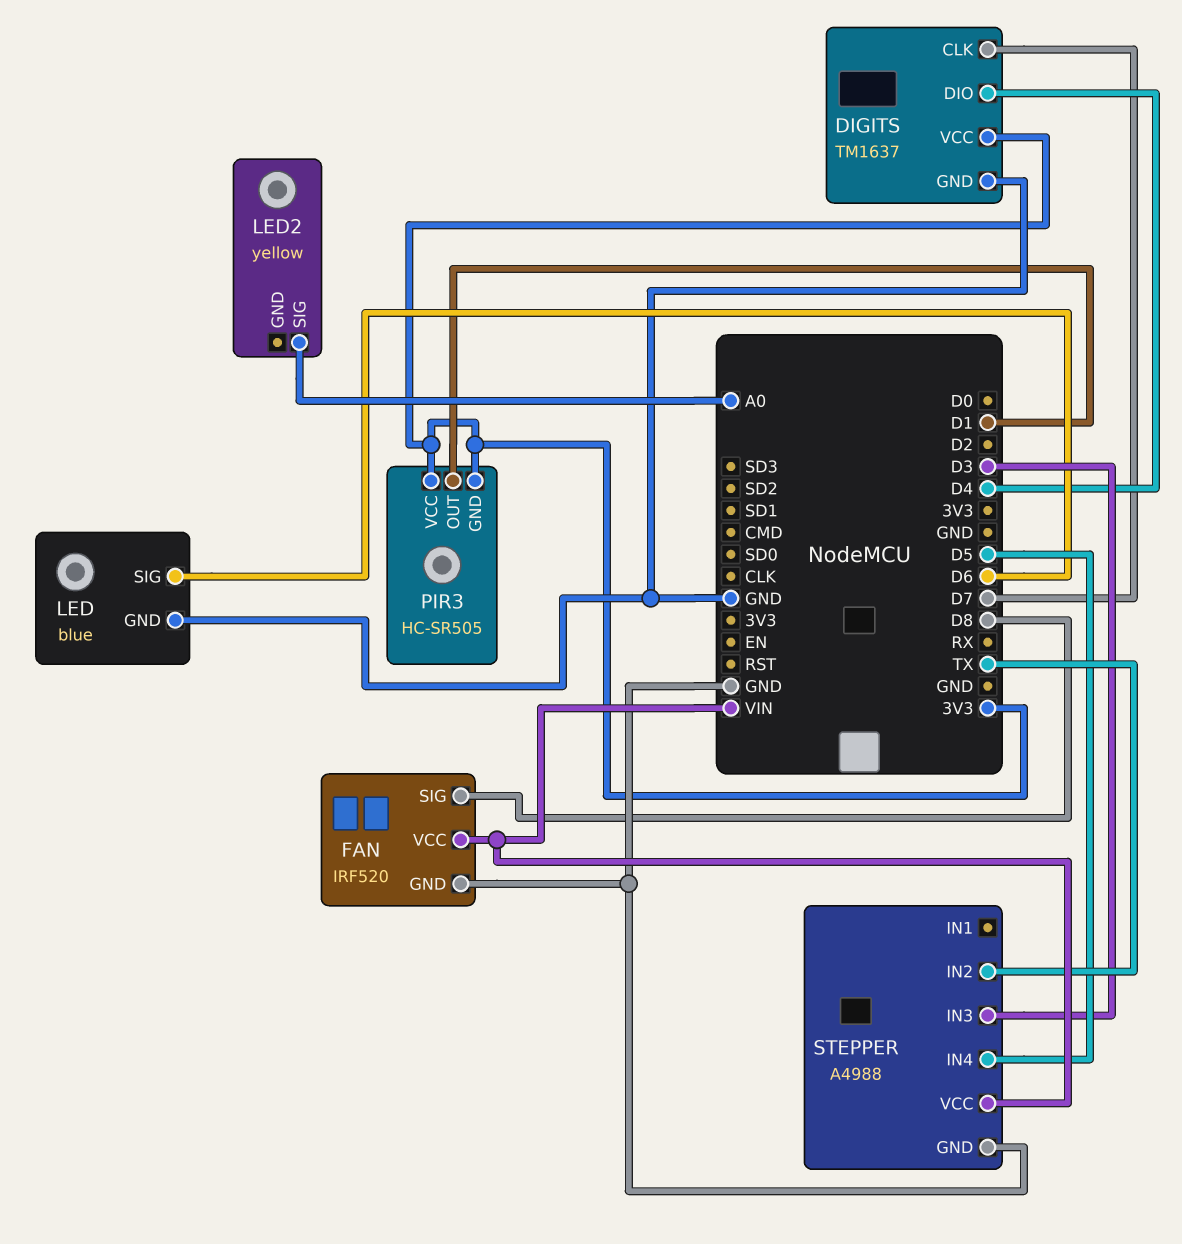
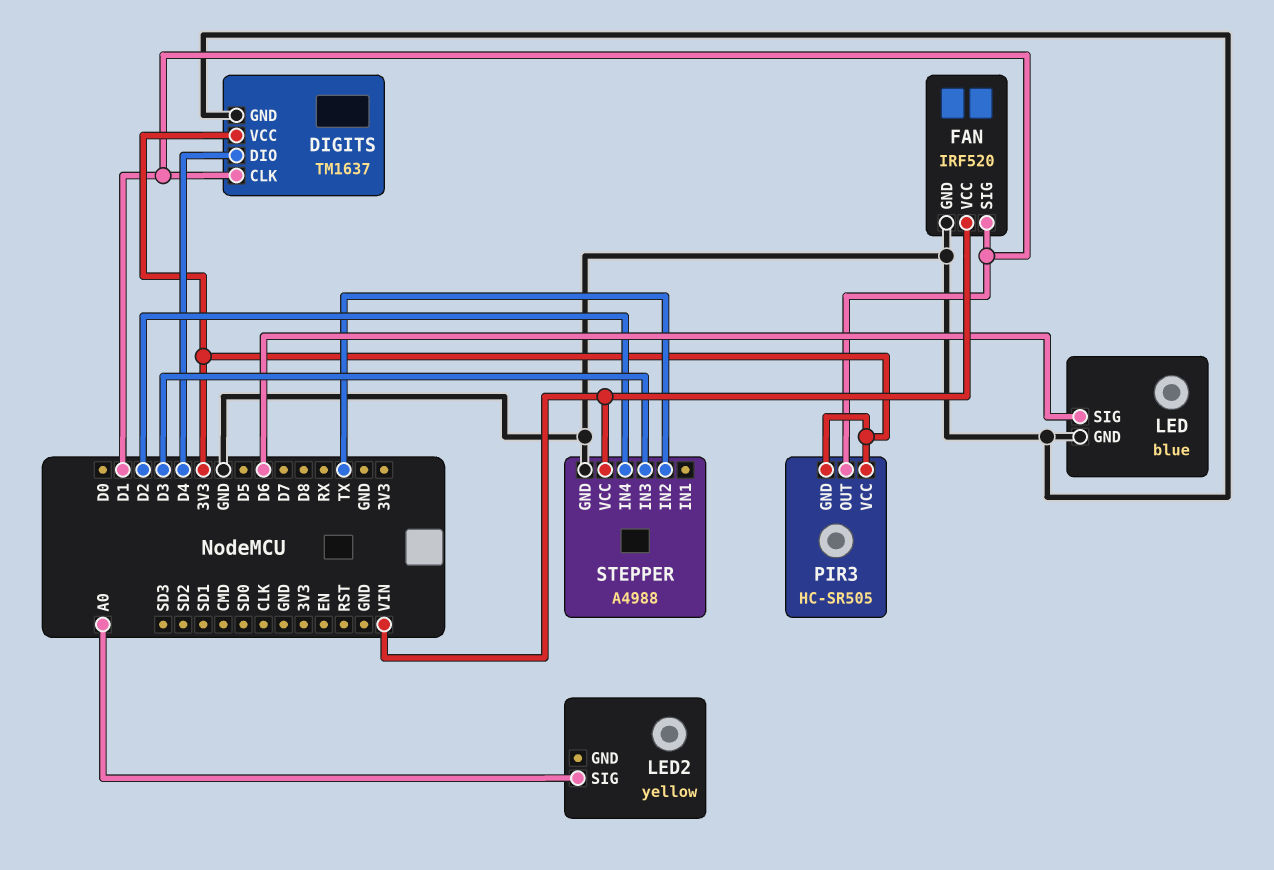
DIGITS pin CLK: D7 -> D1
FAN pin SIG: D8 -> D1
STEPPER pin IN4: D5 -> D2

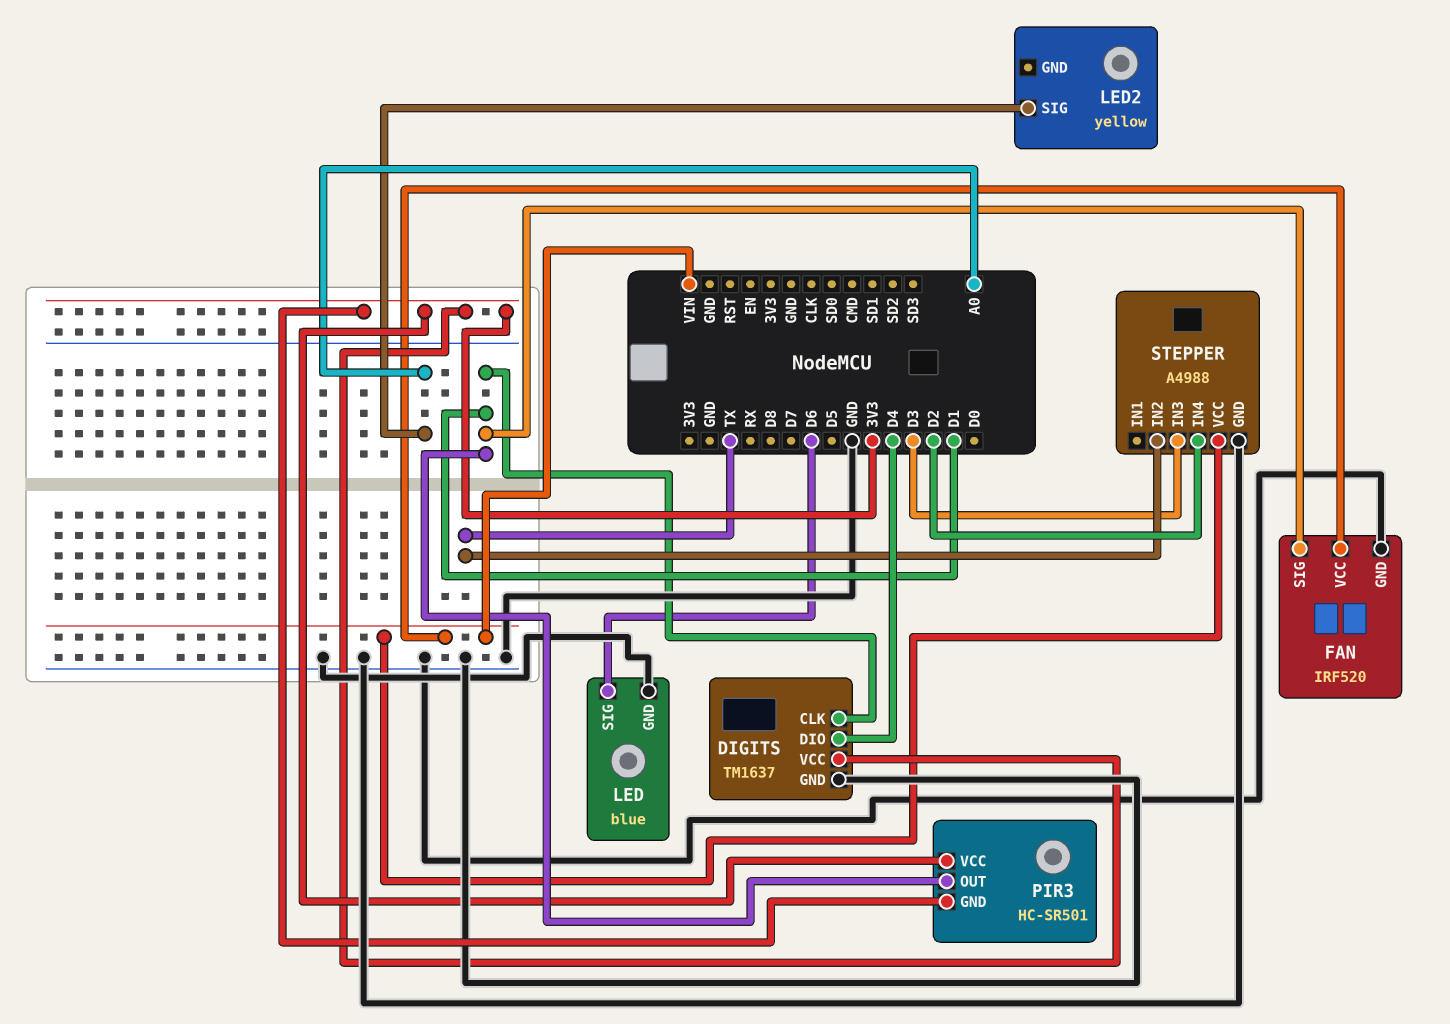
PIR3: HC-SR505 -> HC-SR501

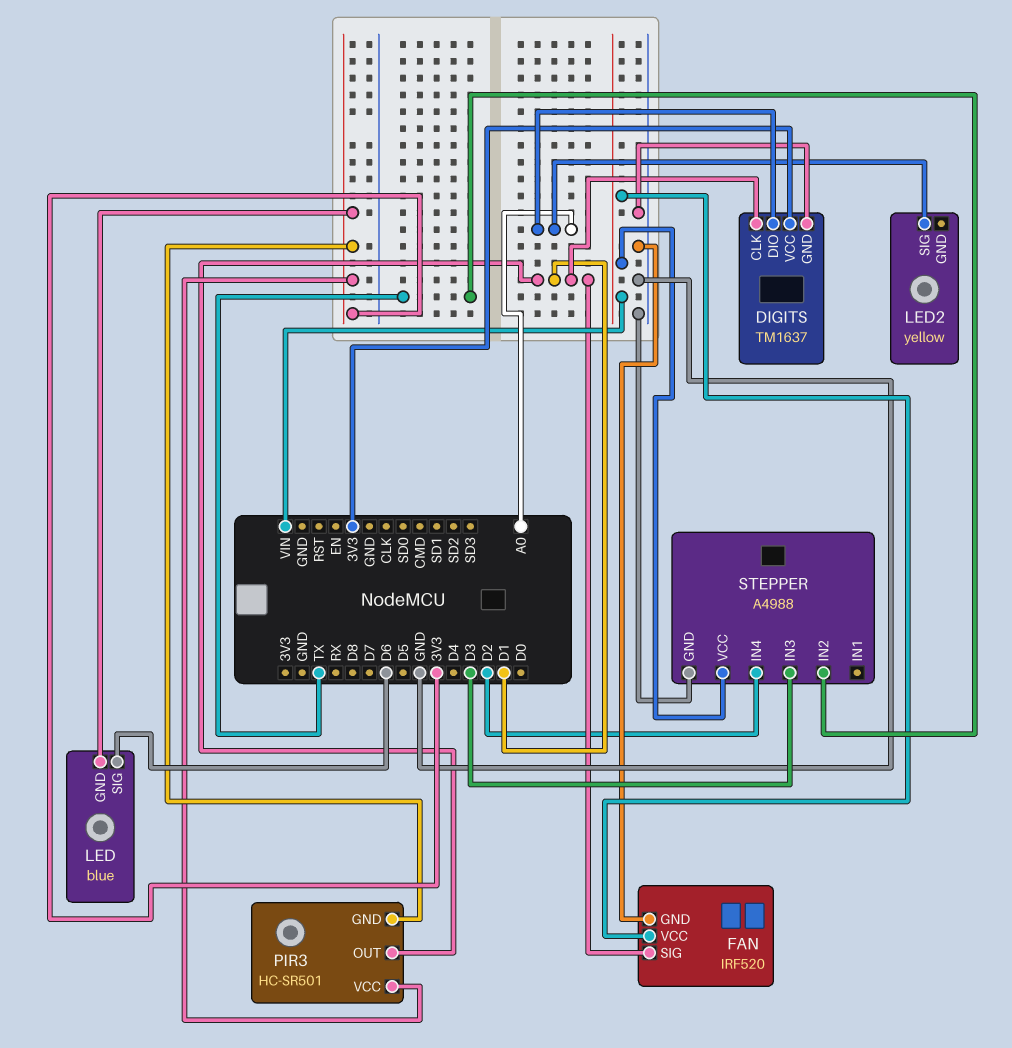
DIGITS pin DIO: D4 -> A0
LED pin GND: GND -> 3V3

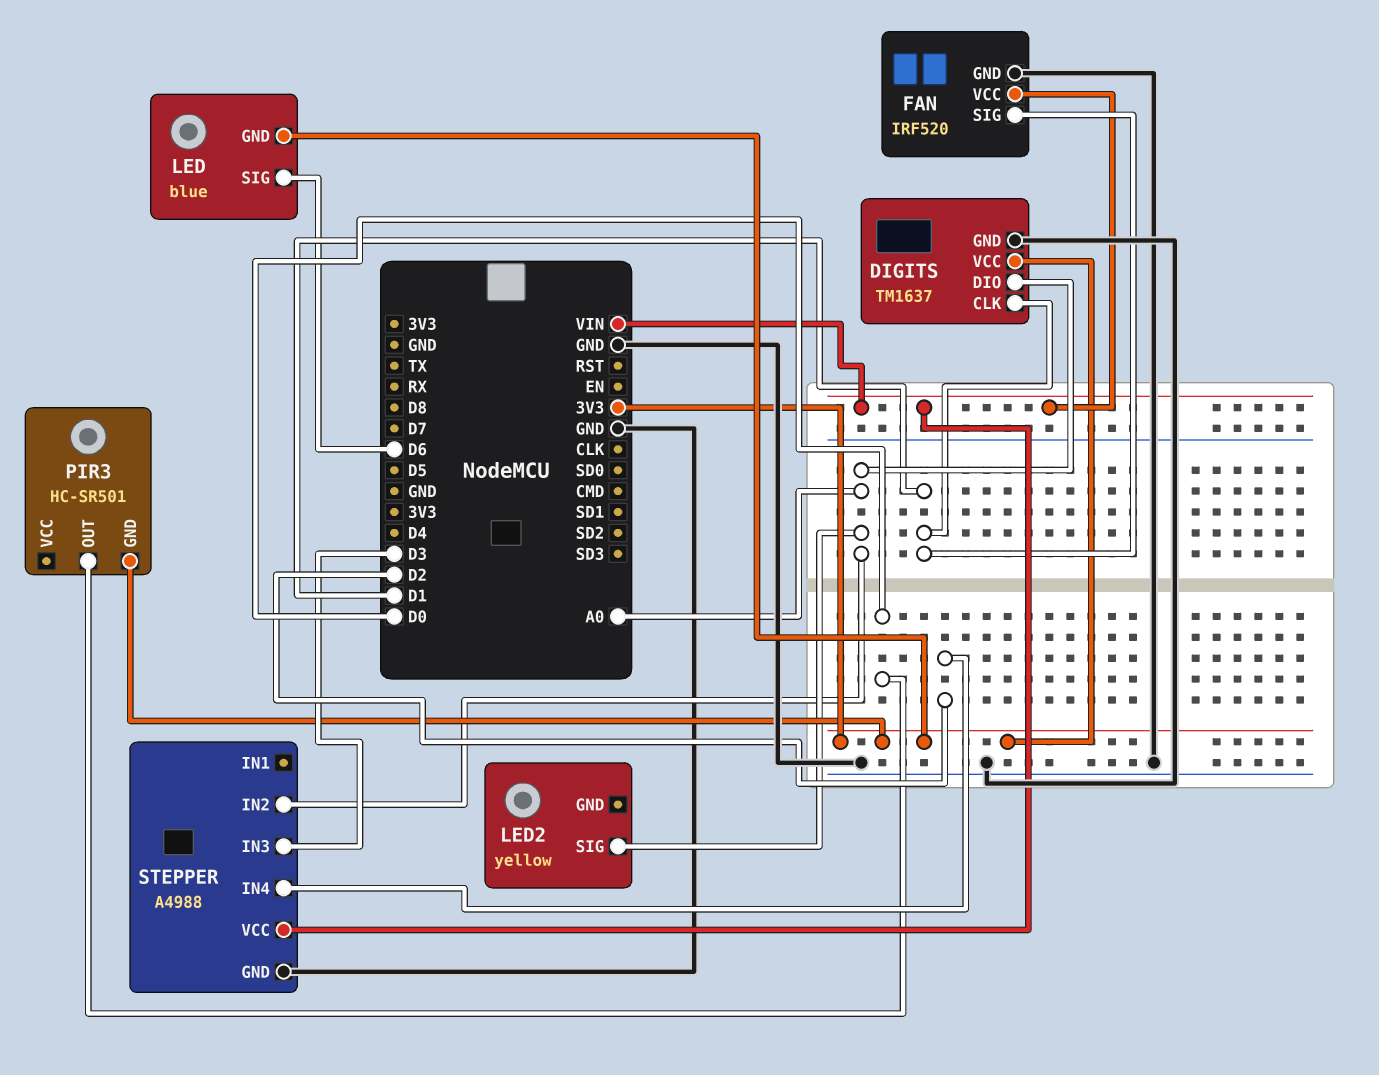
PIR3 pin OUT: D1 -> D0
PIR3 pin VCC: 3V3 -> none
STEPPER pin IN2: TX -> A0

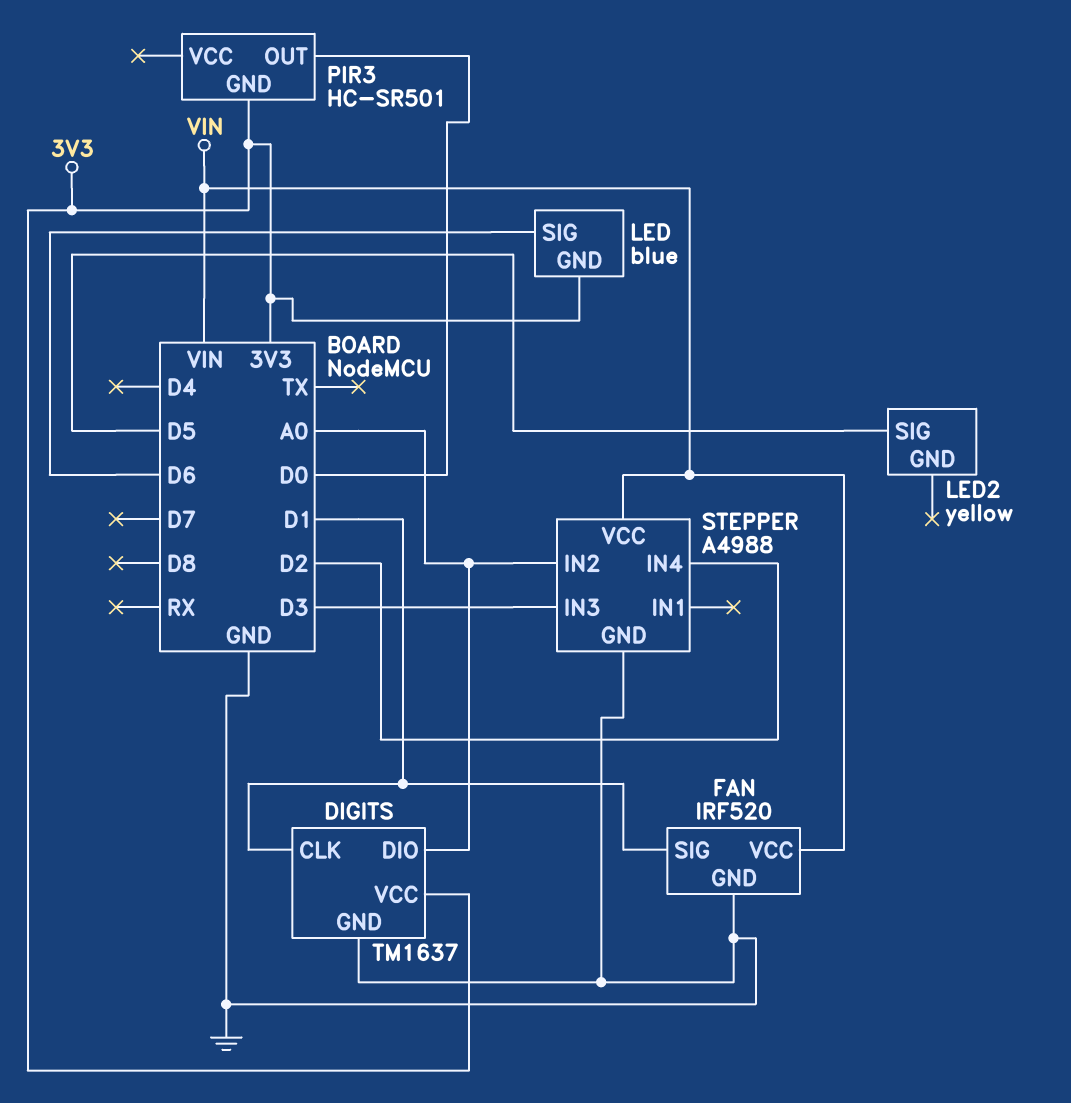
LED2 pin SIG: A0 -> D5

